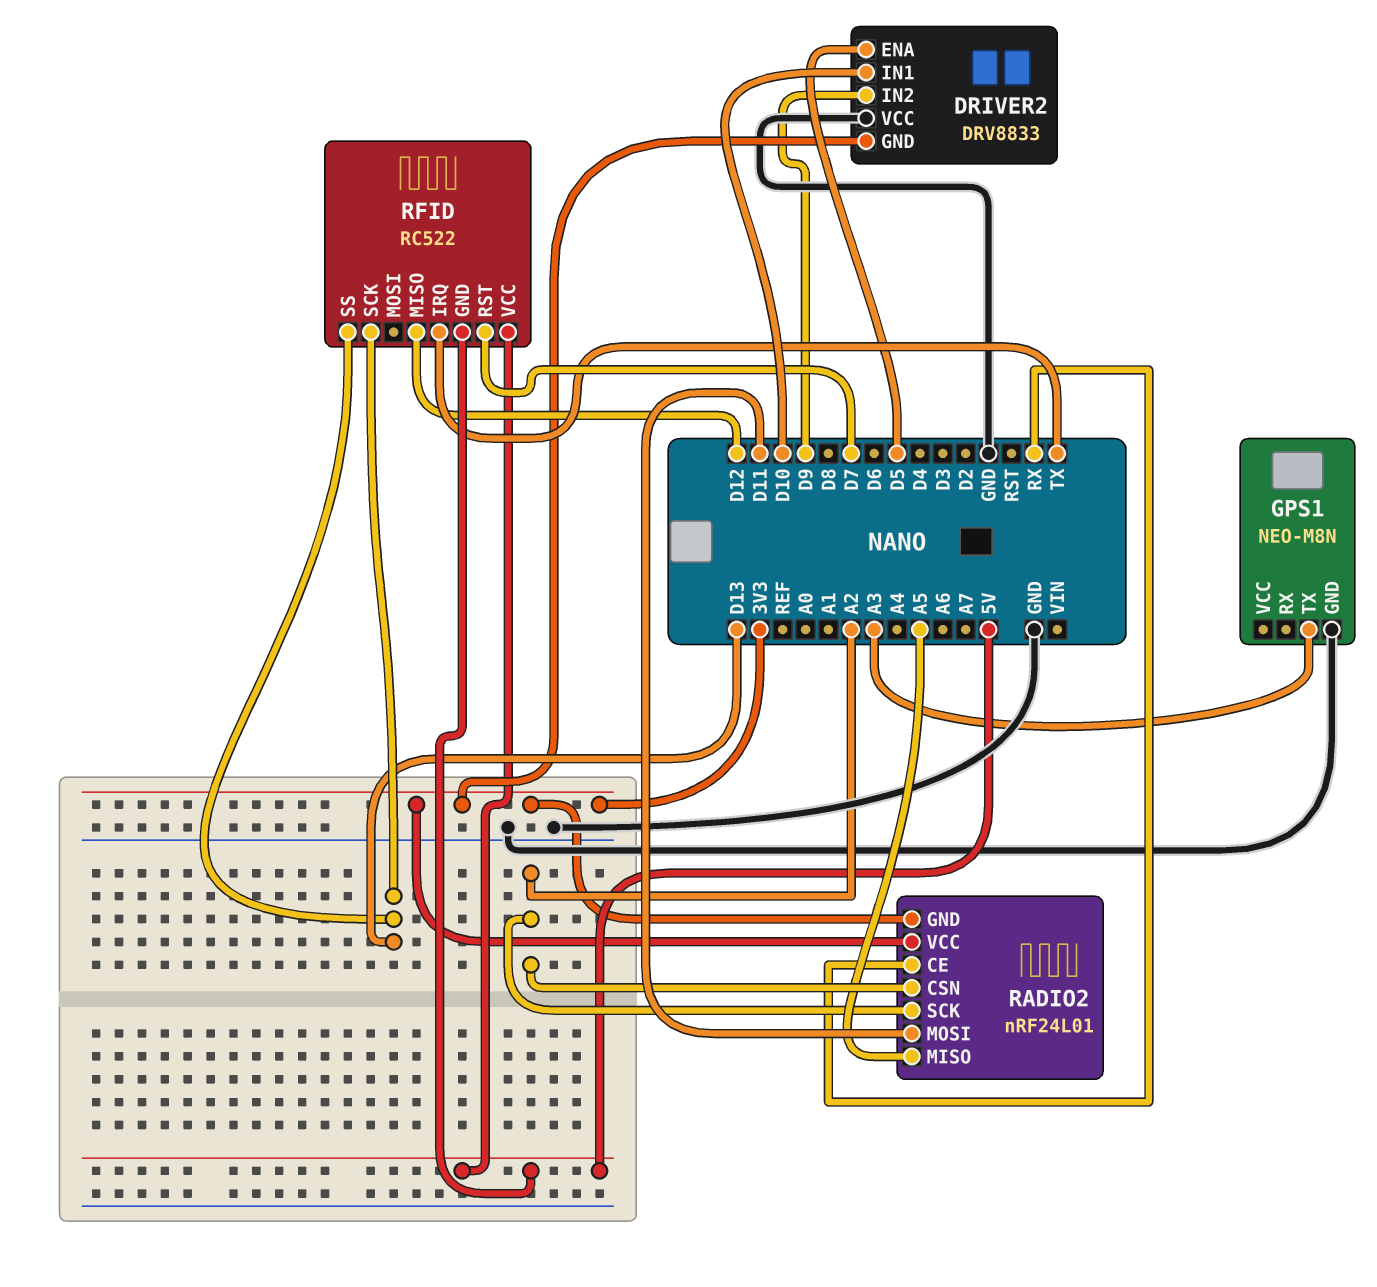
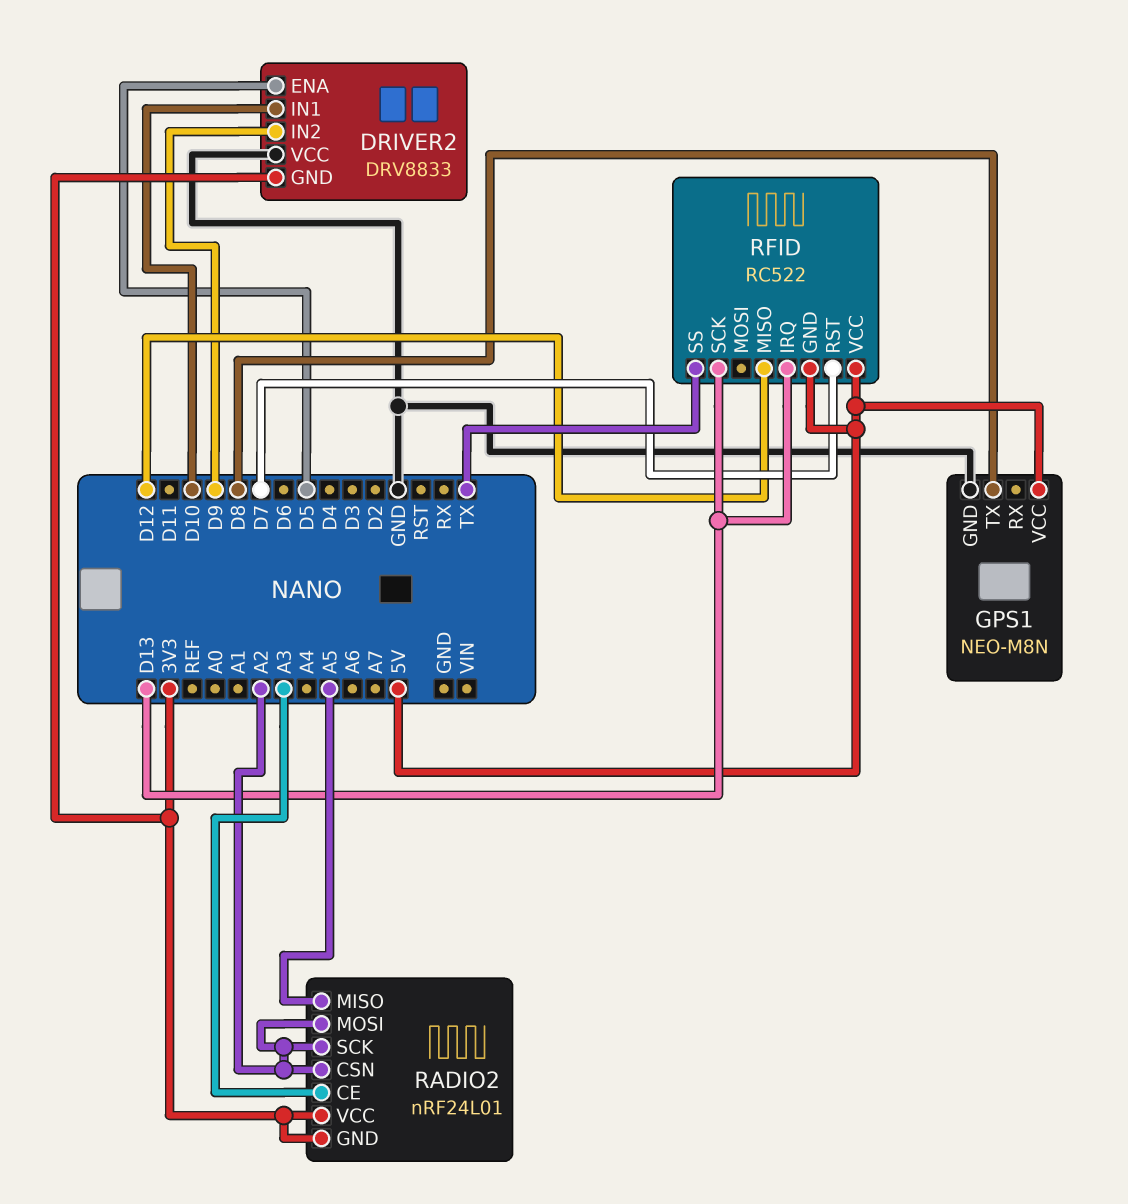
GPS1 pin TX: A3 -> D8
GPS1 pin VCC: none -> 5V
RADIO2 pin CE: RX -> A3
RADIO2 pin MOSI: D11 -> A2
RFID pin IRQ: TX -> D13
RFID pin SS: D13 -> TX

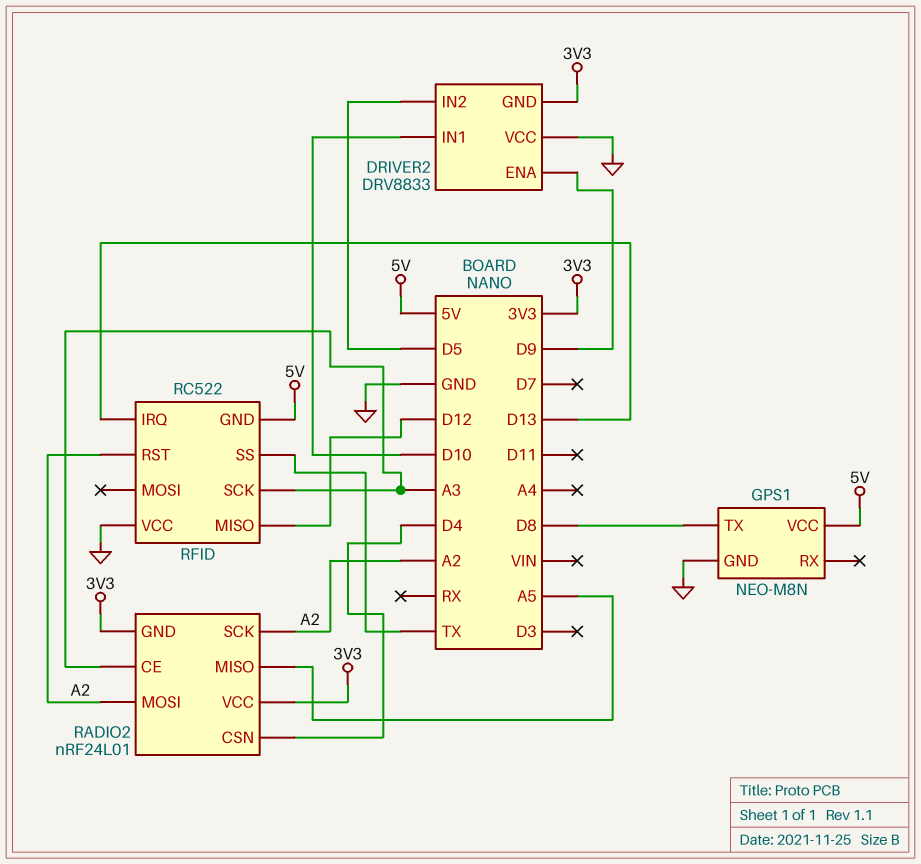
DRIVER2 pin ENA: D5 -> D9
DRIVER2 pin IN2: D9 -> D5
RADIO2 pin CSN: A2 -> D4
RFID pin RST: D7 -> A2
RFID pin SCK: D13 -> A3
RFID pin VCC: 5V -> GND

